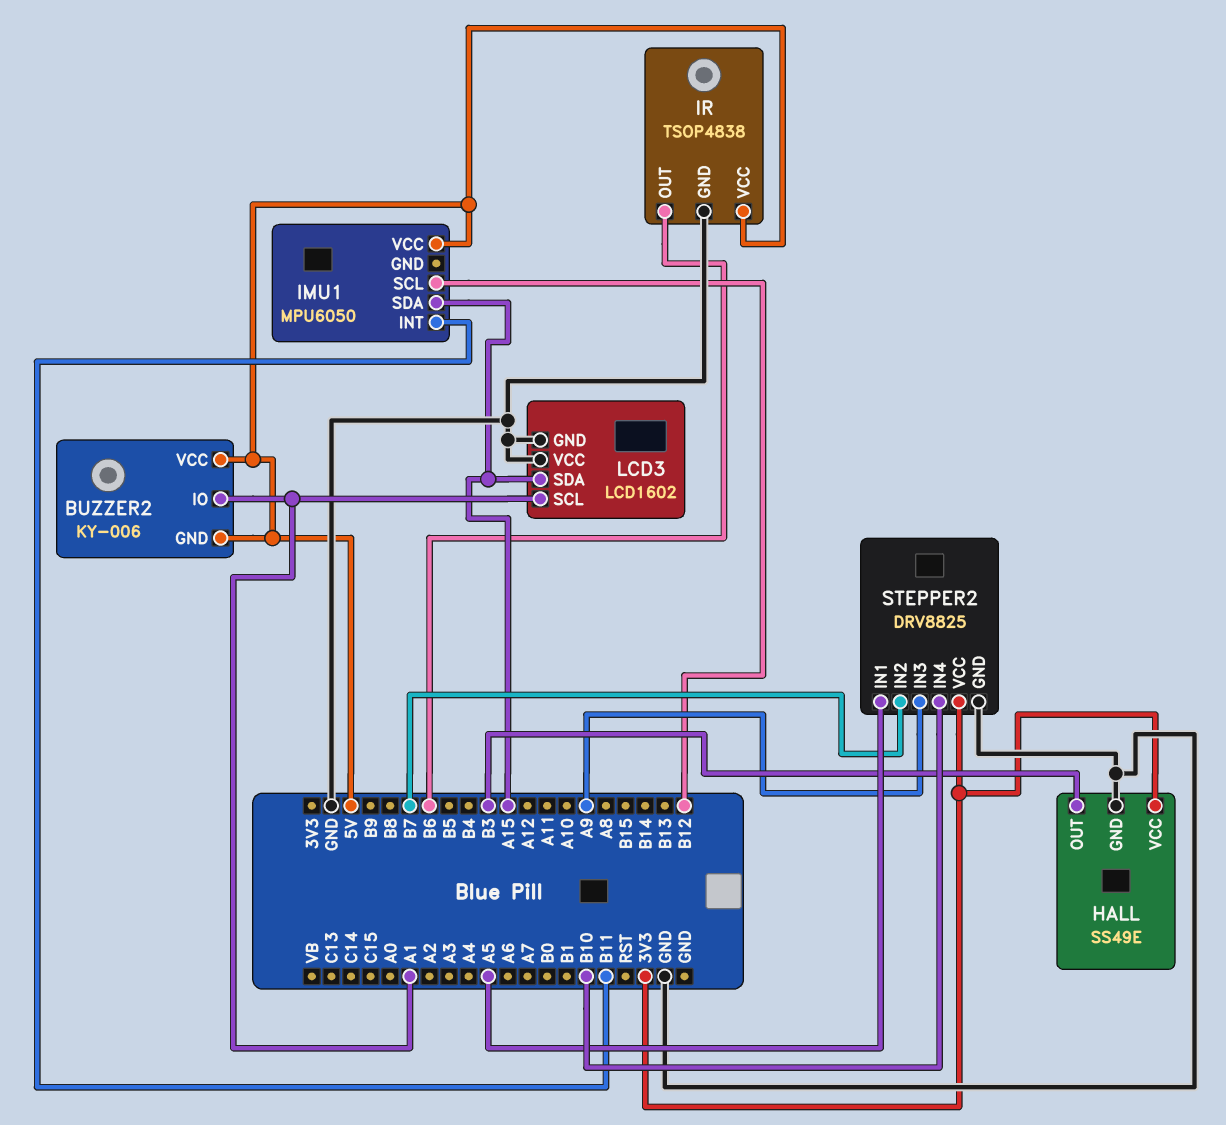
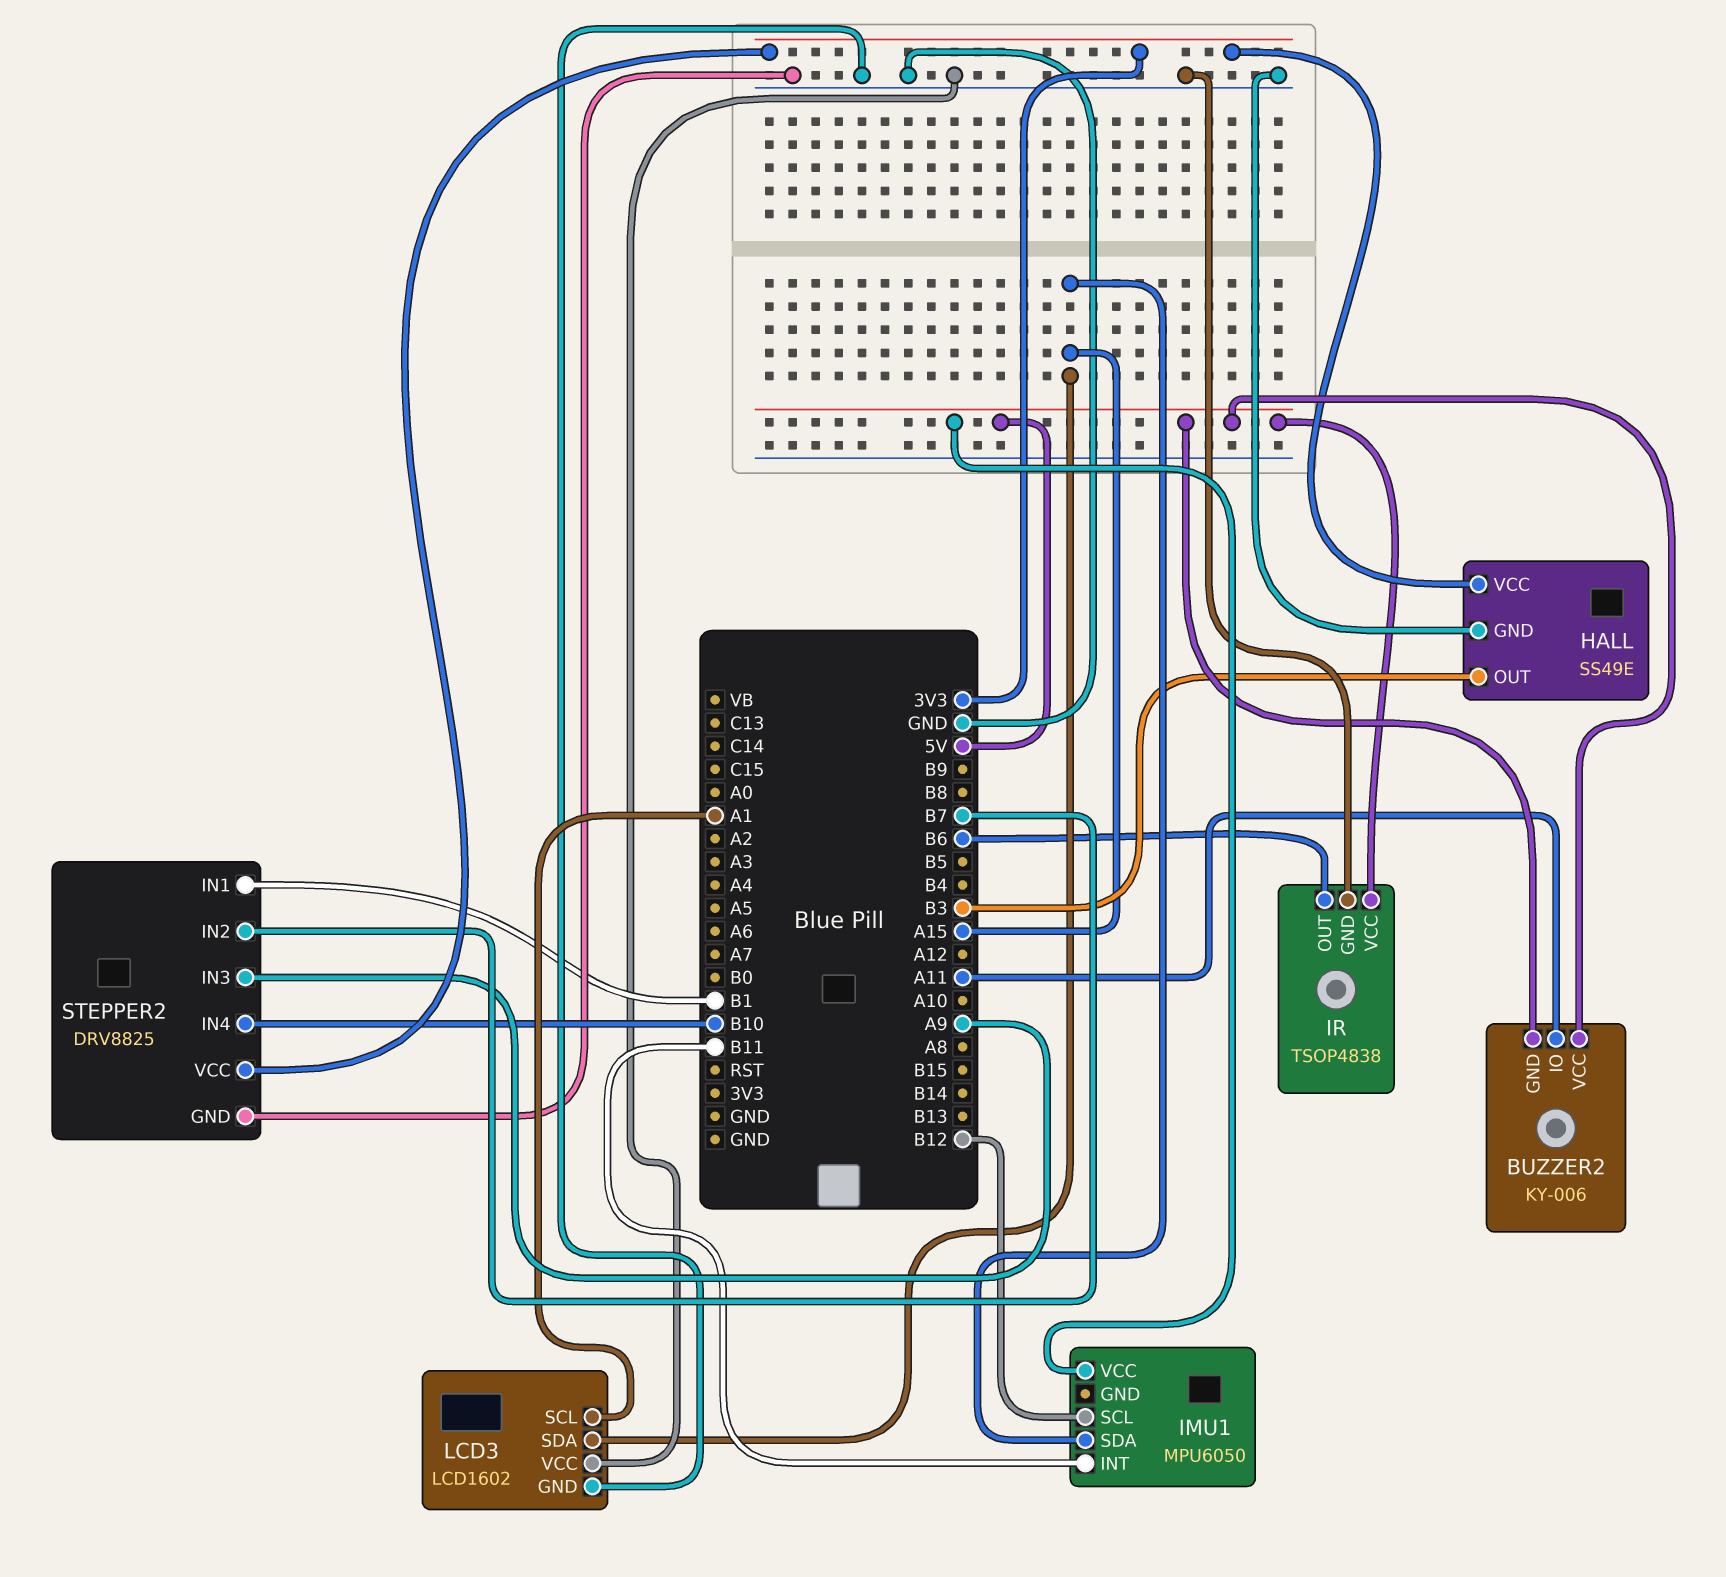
BUZZER2 pin IO: A1 -> A11
STEPPER2 pin IN1: A5 -> B1

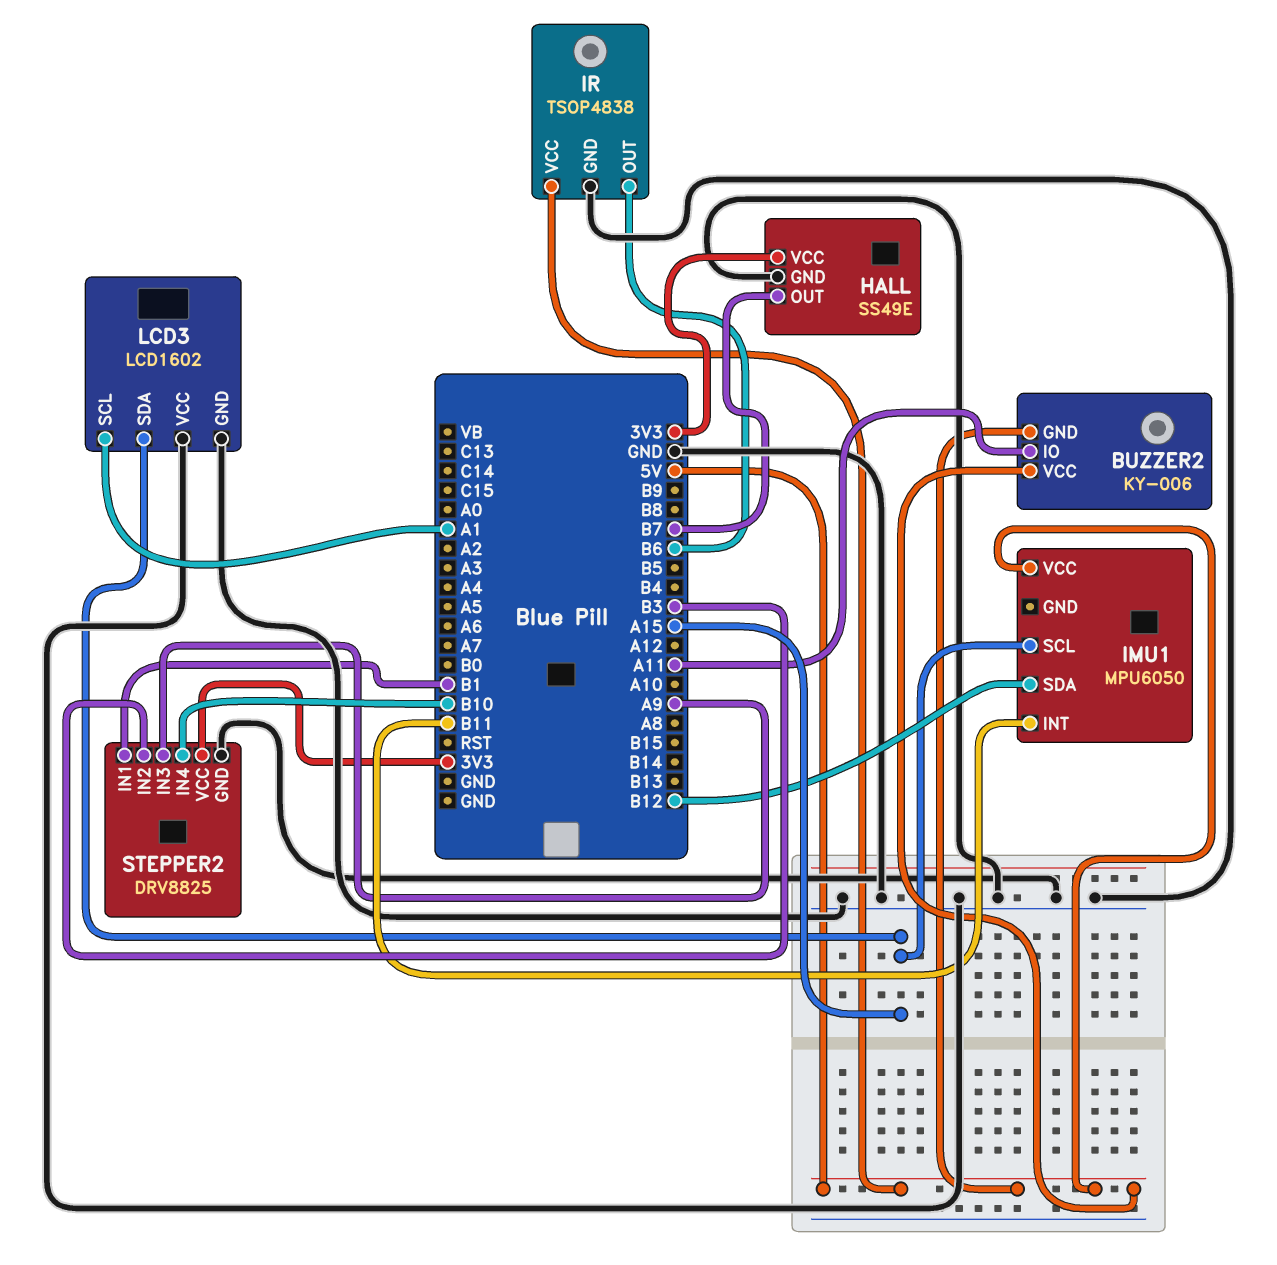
HALL pin OUT: B3 -> B7
IMU1 pin SCL: B12 -> A15
IMU1 pin SDA: A15 -> B12
STEPPER2 pin IN2: B7 -> B3

